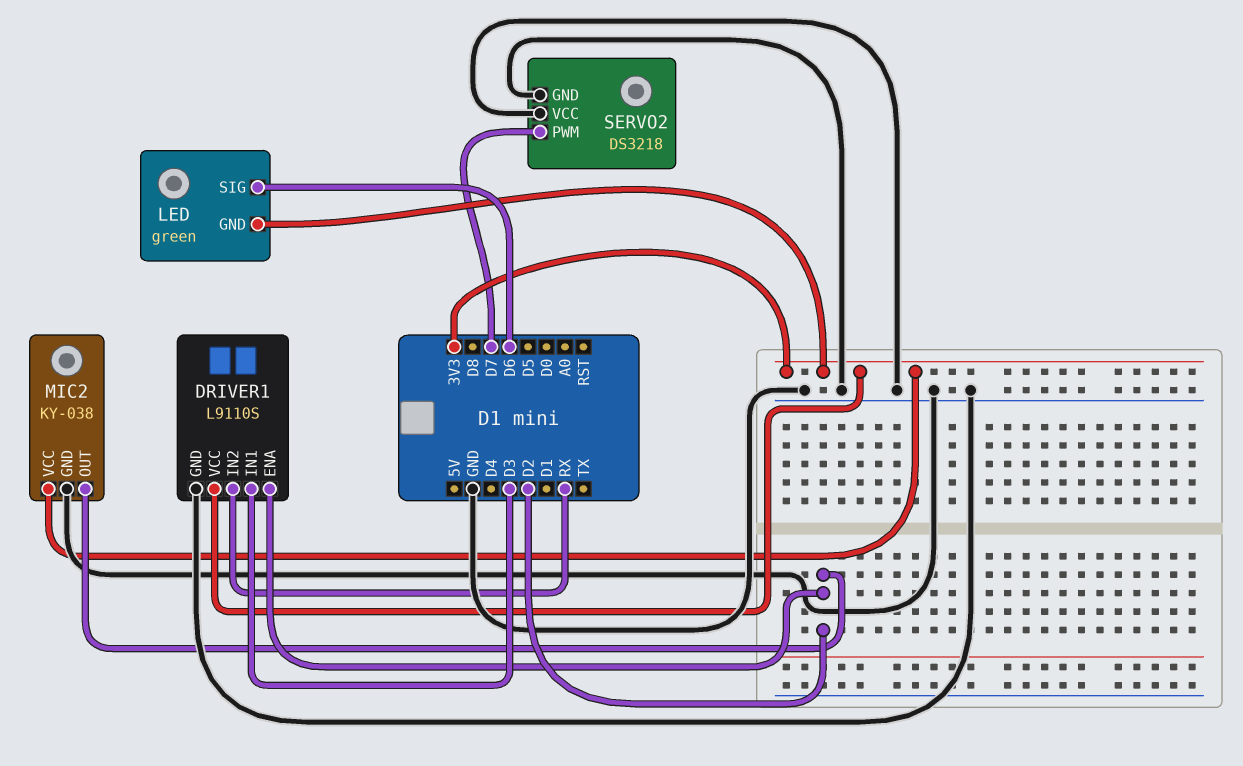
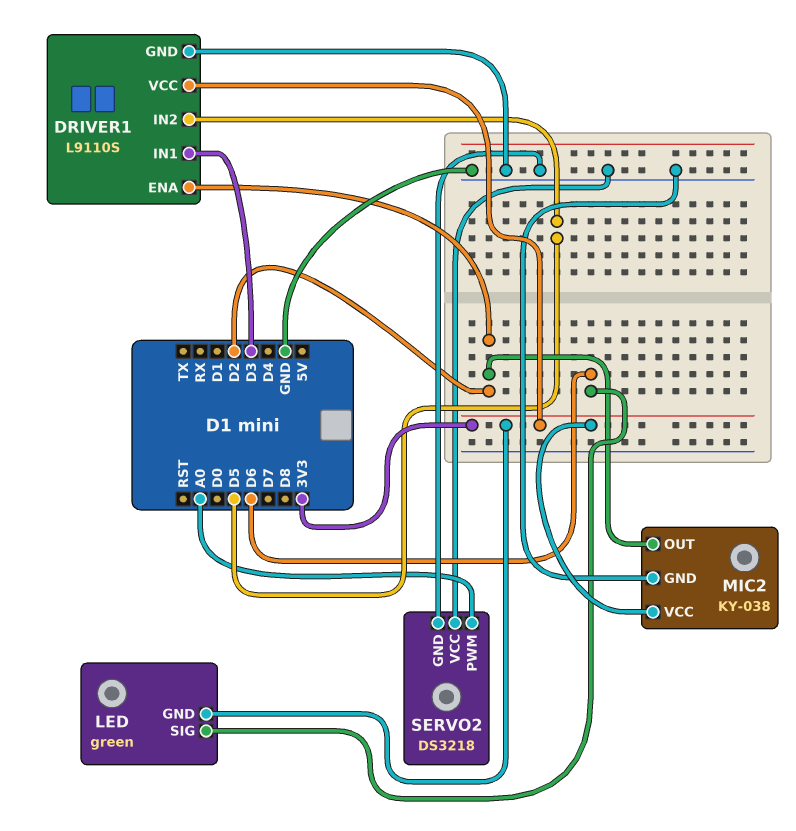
DRIVER1 pin IN2: RX -> D5
SERVO2 pin PWM: D7 -> A0

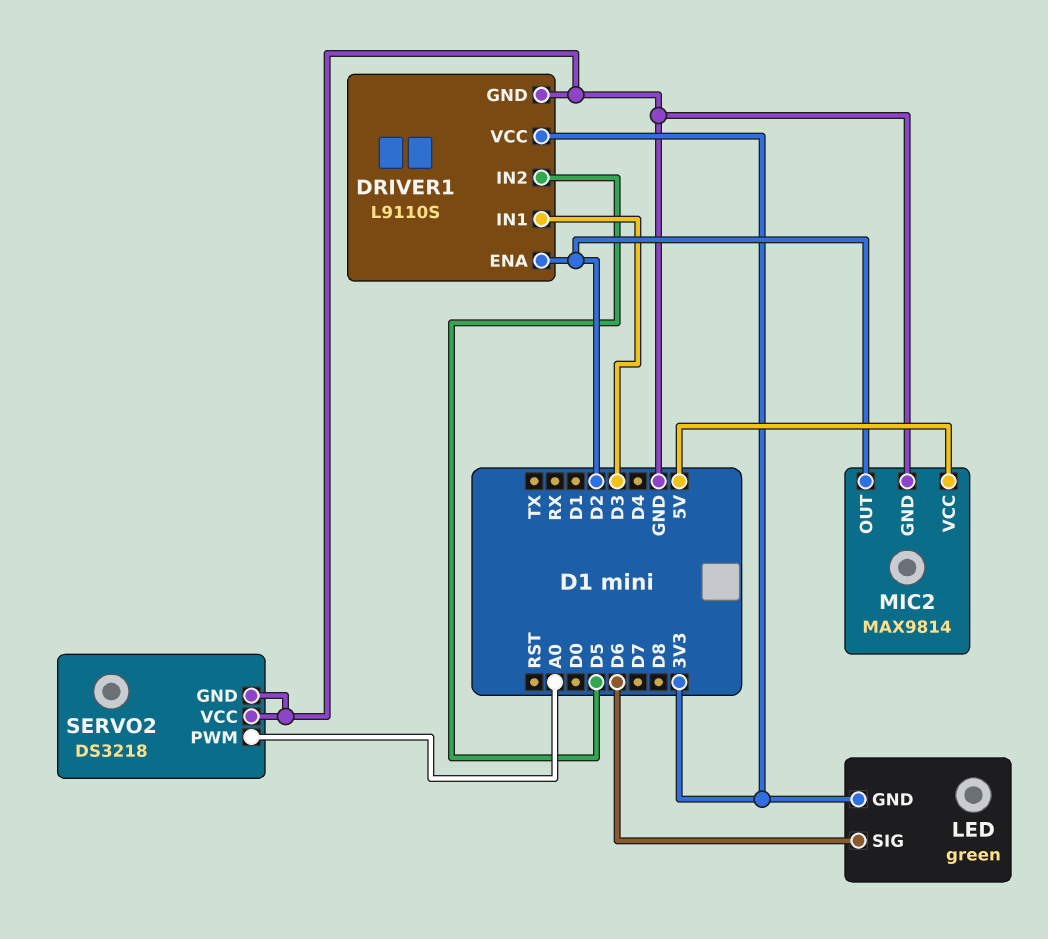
MIC2: KY-038 -> MAX9814
MIC2 pin VCC: 3V3 -> 5V

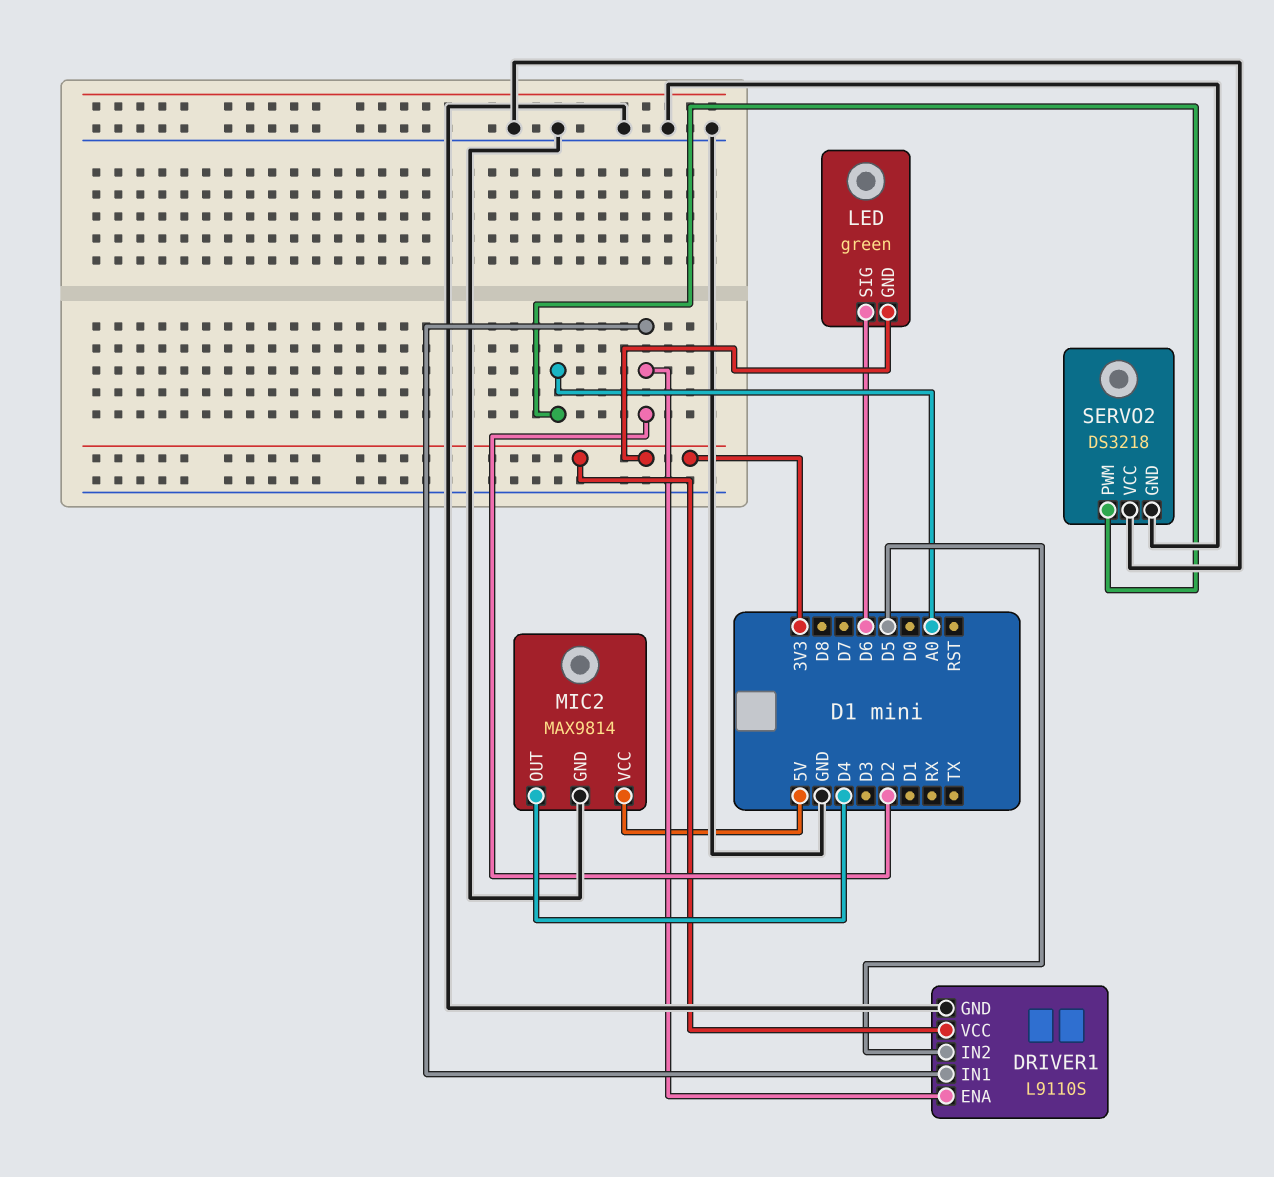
DRIVER1 pin IN1: D3 -> D2
MIC2 pin OUT: D2 -> D4

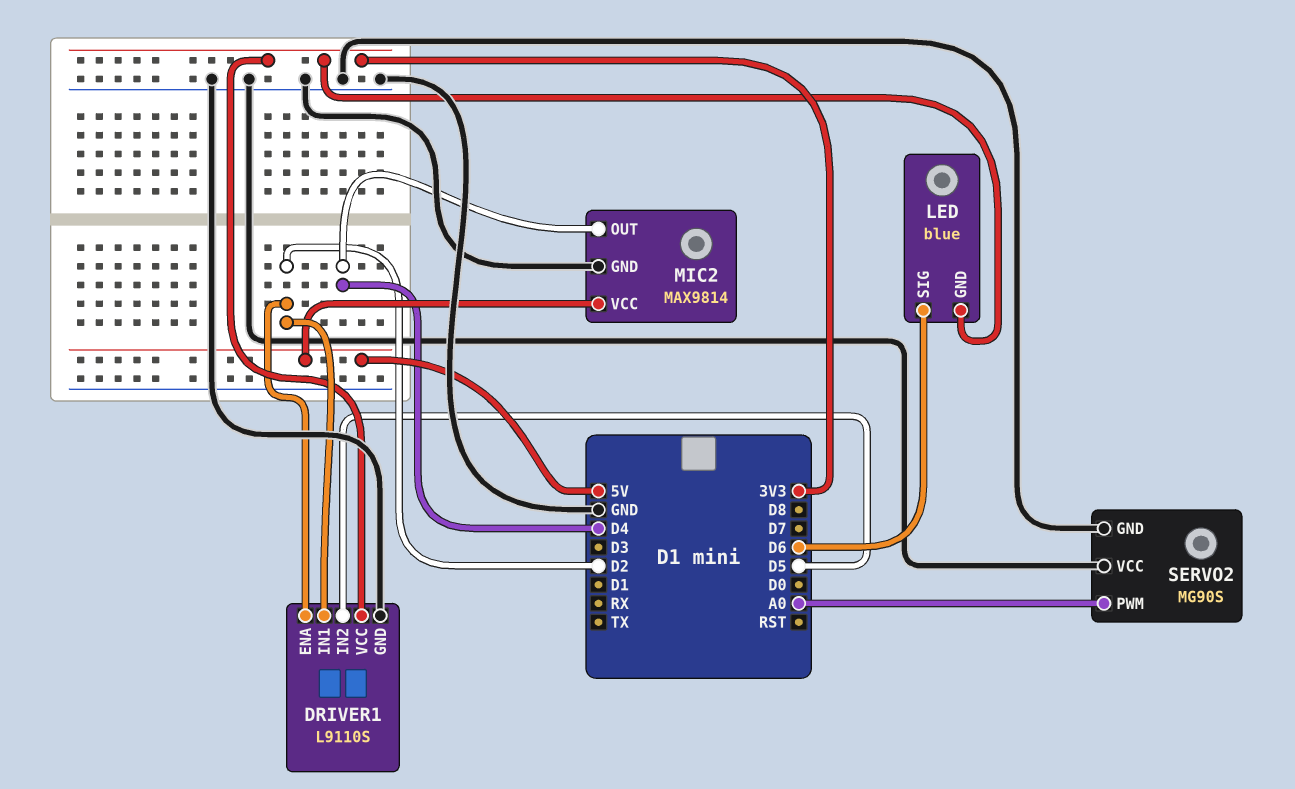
LED: green -> blue
SERVO2: DS3218 -> MG90S

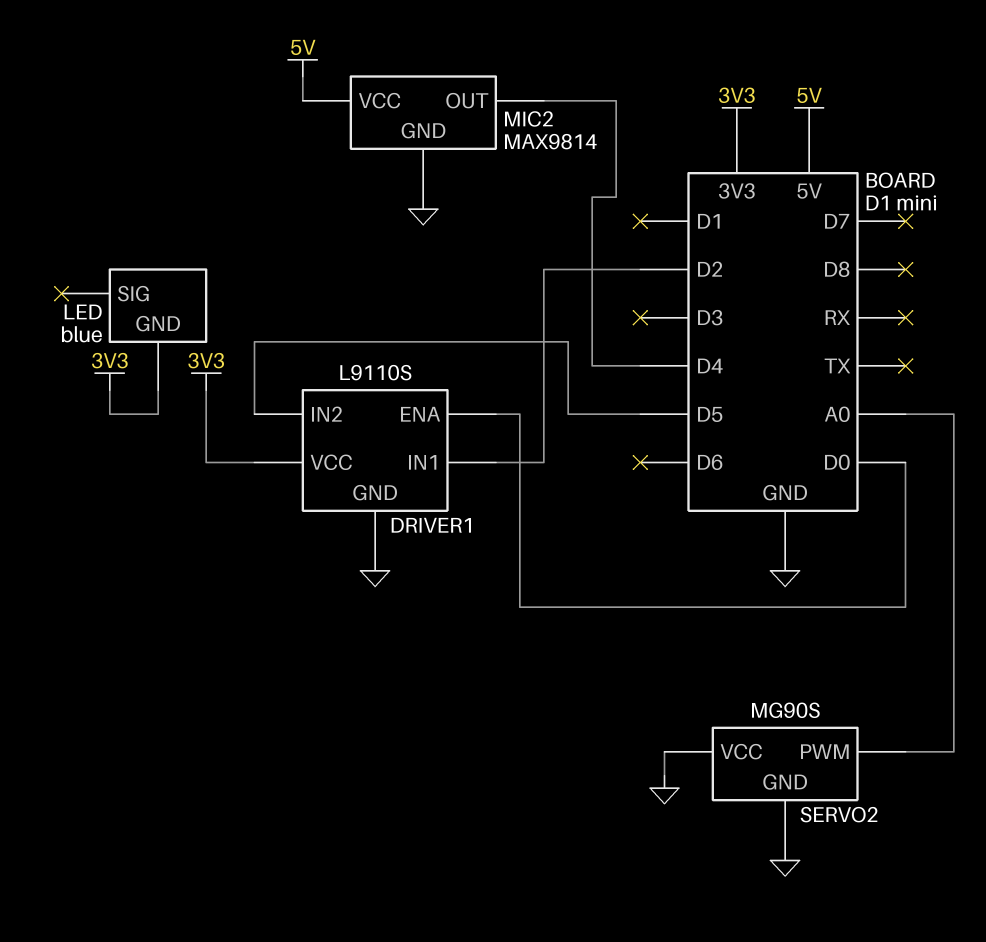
DRIVER1 pin ENA: D2 -> D0
LED pin SIG: D6 -> none

